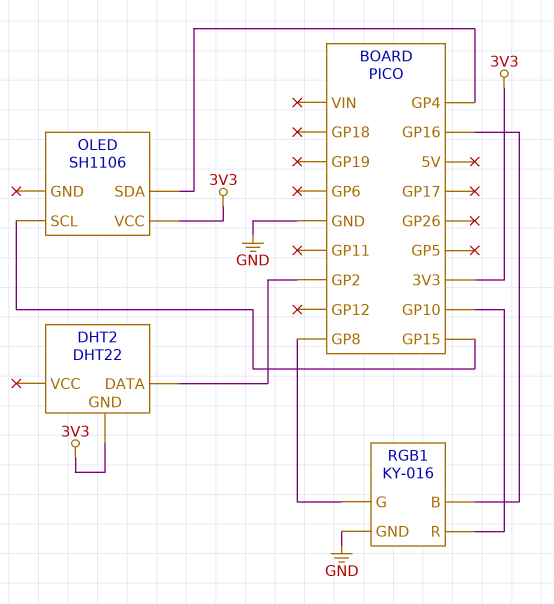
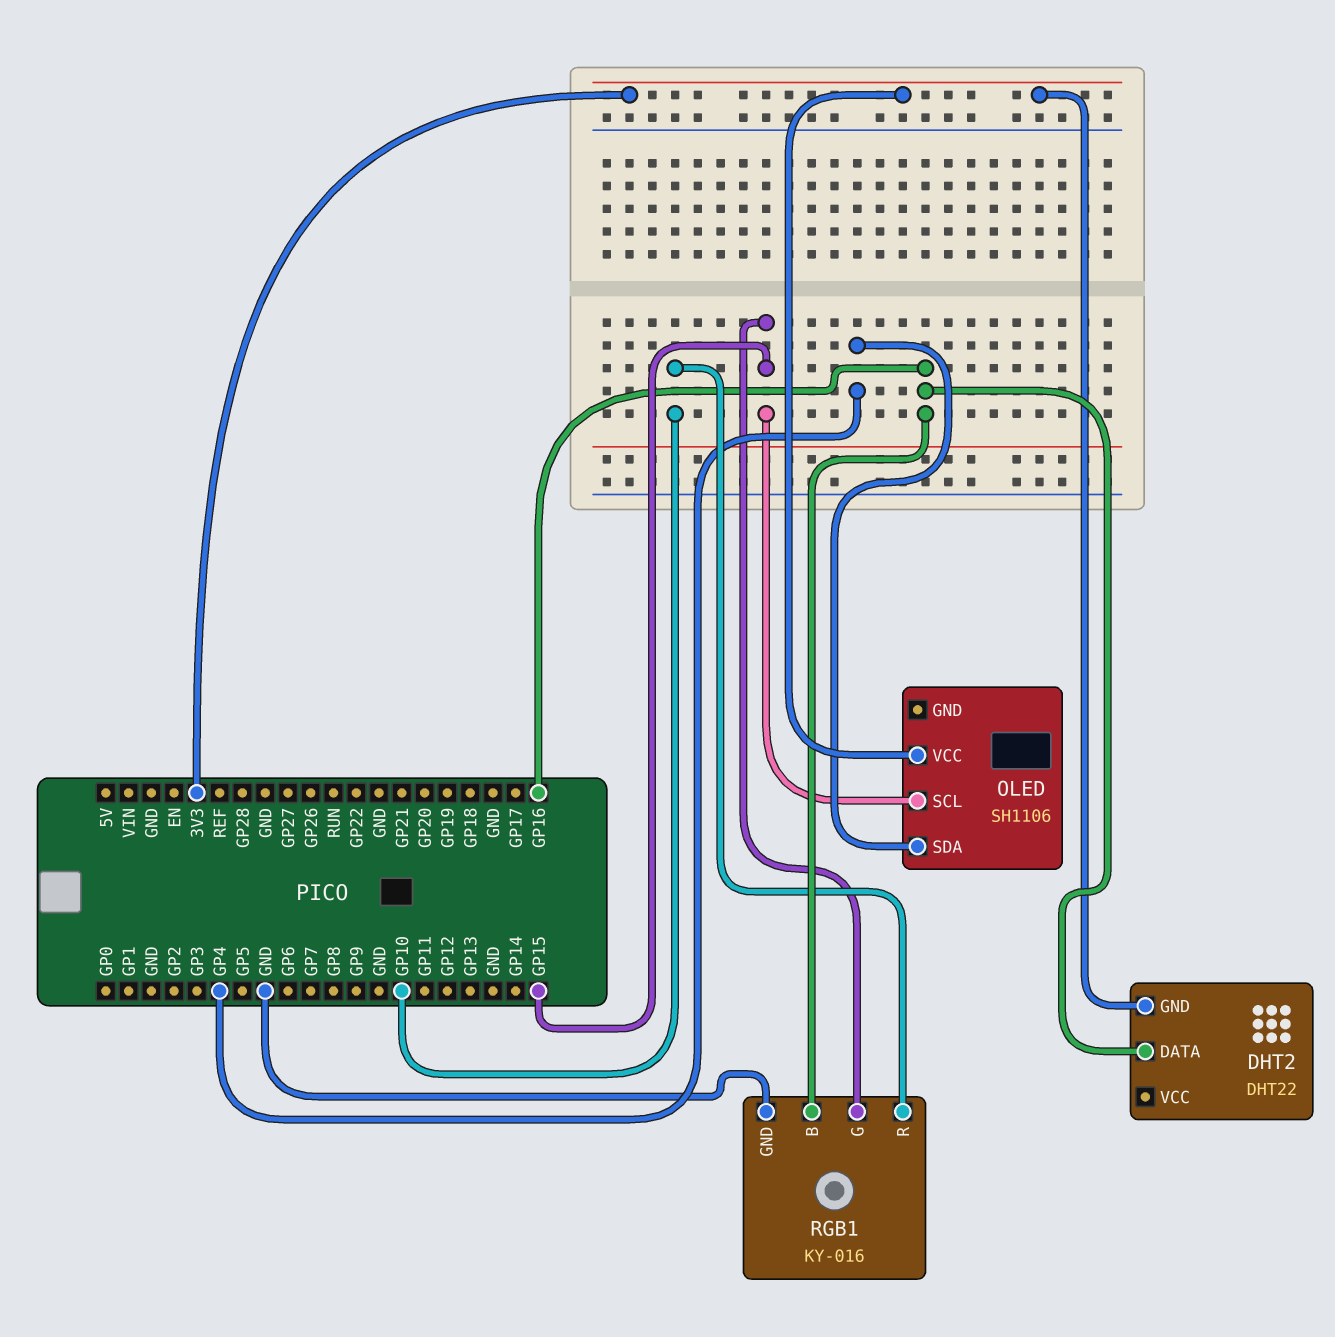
DHT2 pin DATA: GP2 -> GP16
RGB1 pin G: GP8 -> GP15

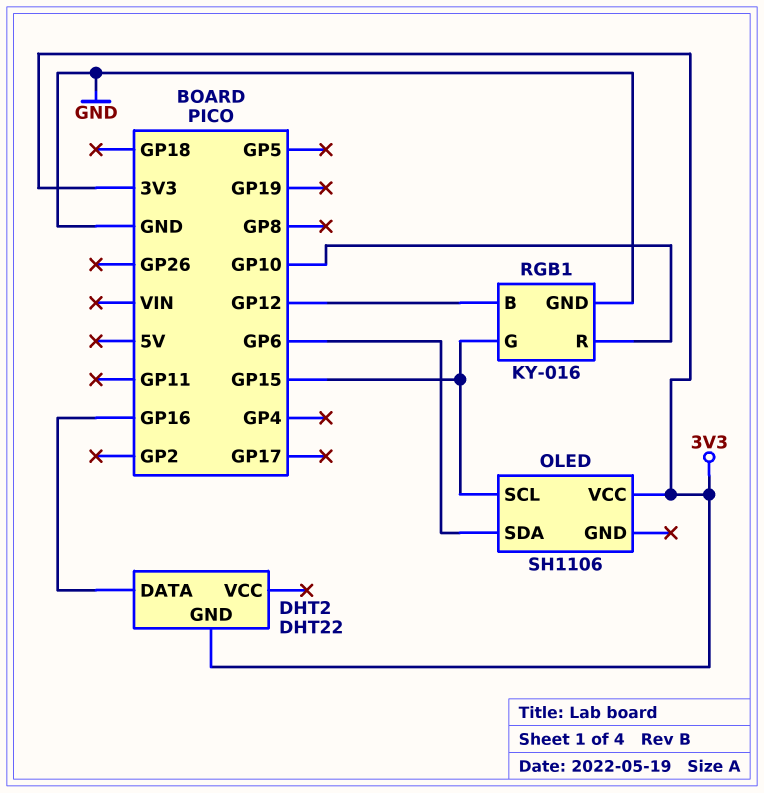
OLED pin SDA: GP4 -> GP6
RGB1 pin B: GP16 -> GP12

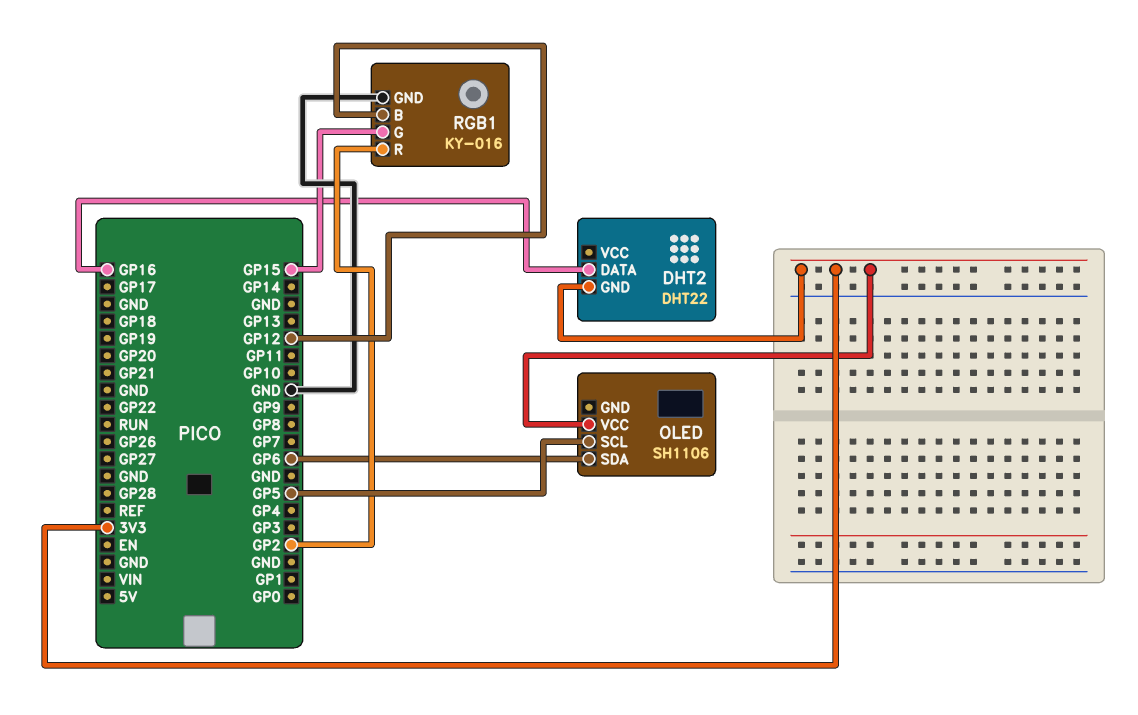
OLED pin SCL: GP15 -> GP5
RGB1 pin R: GP10 -> GP2

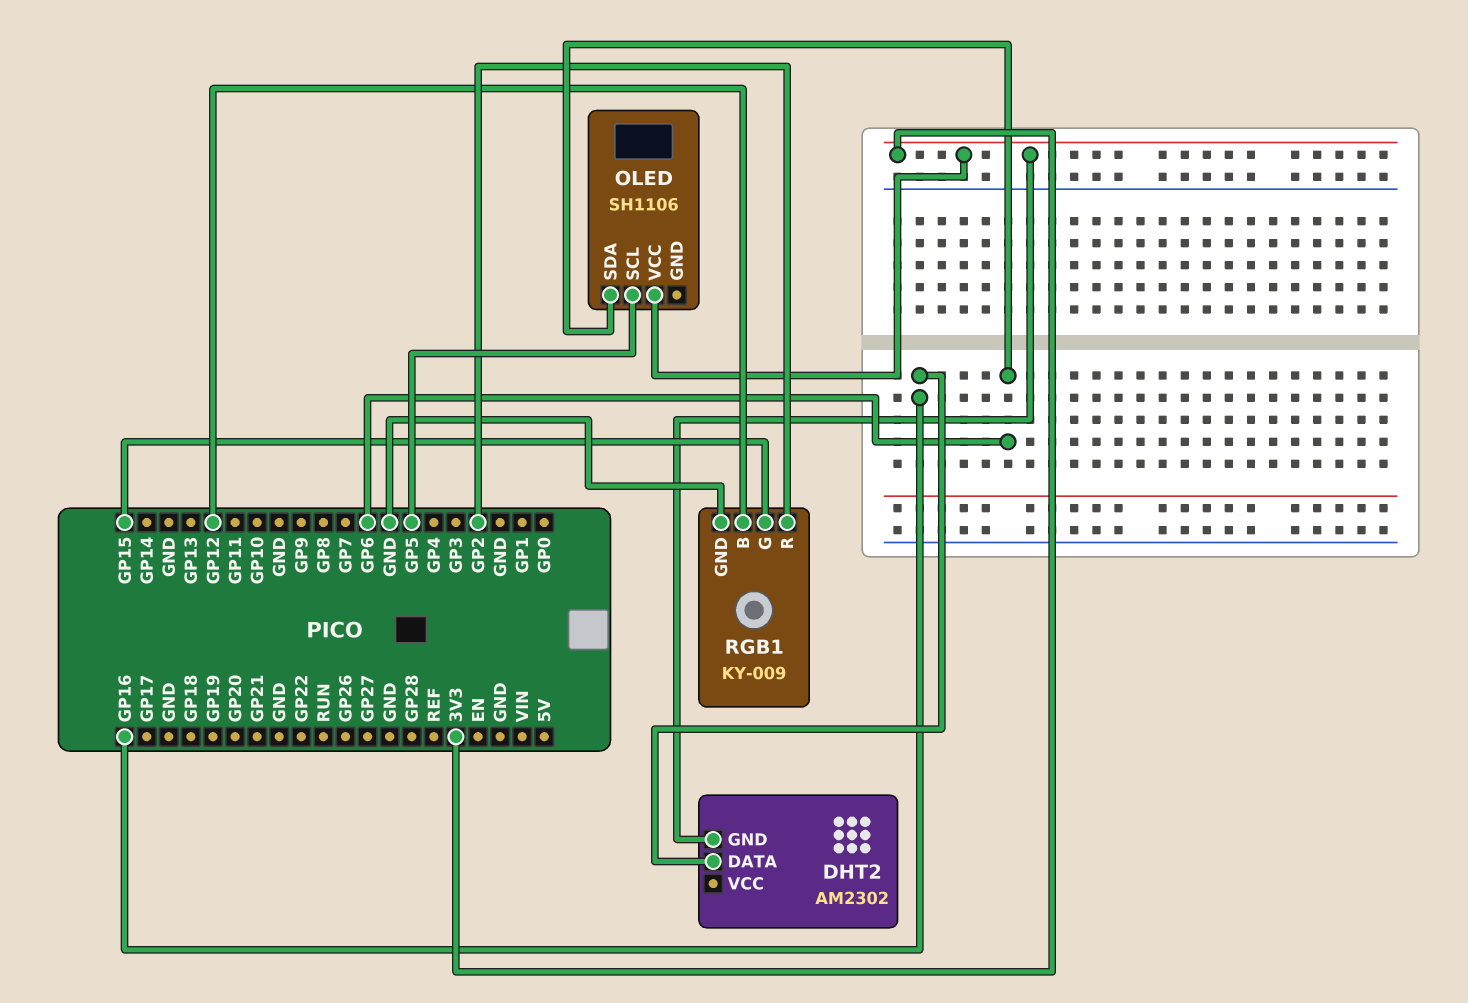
DHT2: DHT22 -> AM2302
RGB1: KY-016 -> KY-009

